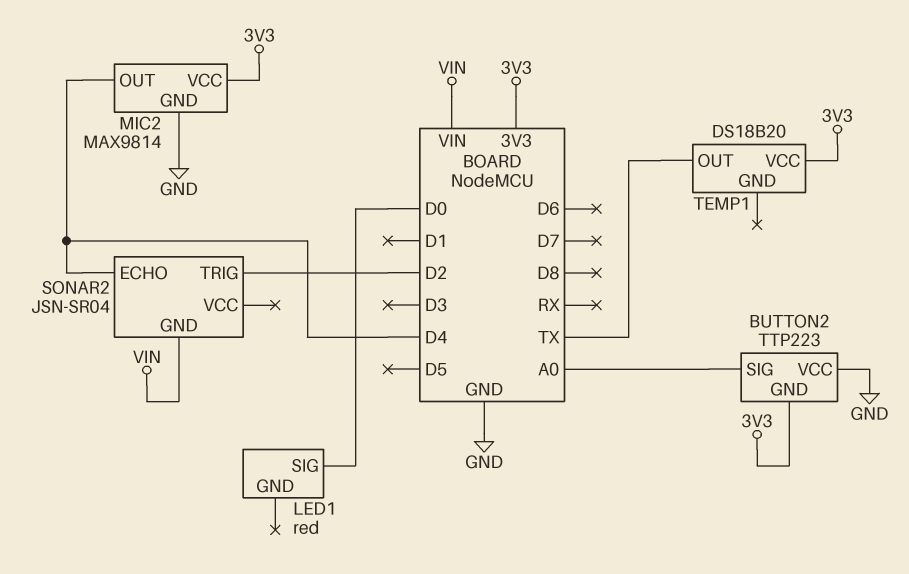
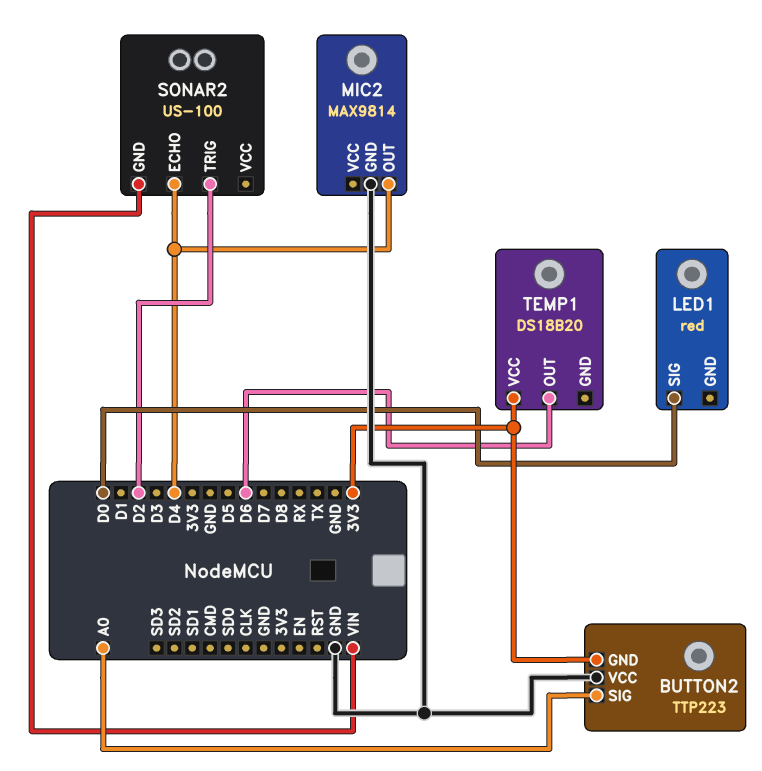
MIC2 pin VCC: 3V3 -> none
SONAR2: JSN-SR04 -> US-100
TEMP1 pin OUT: TX -> D6

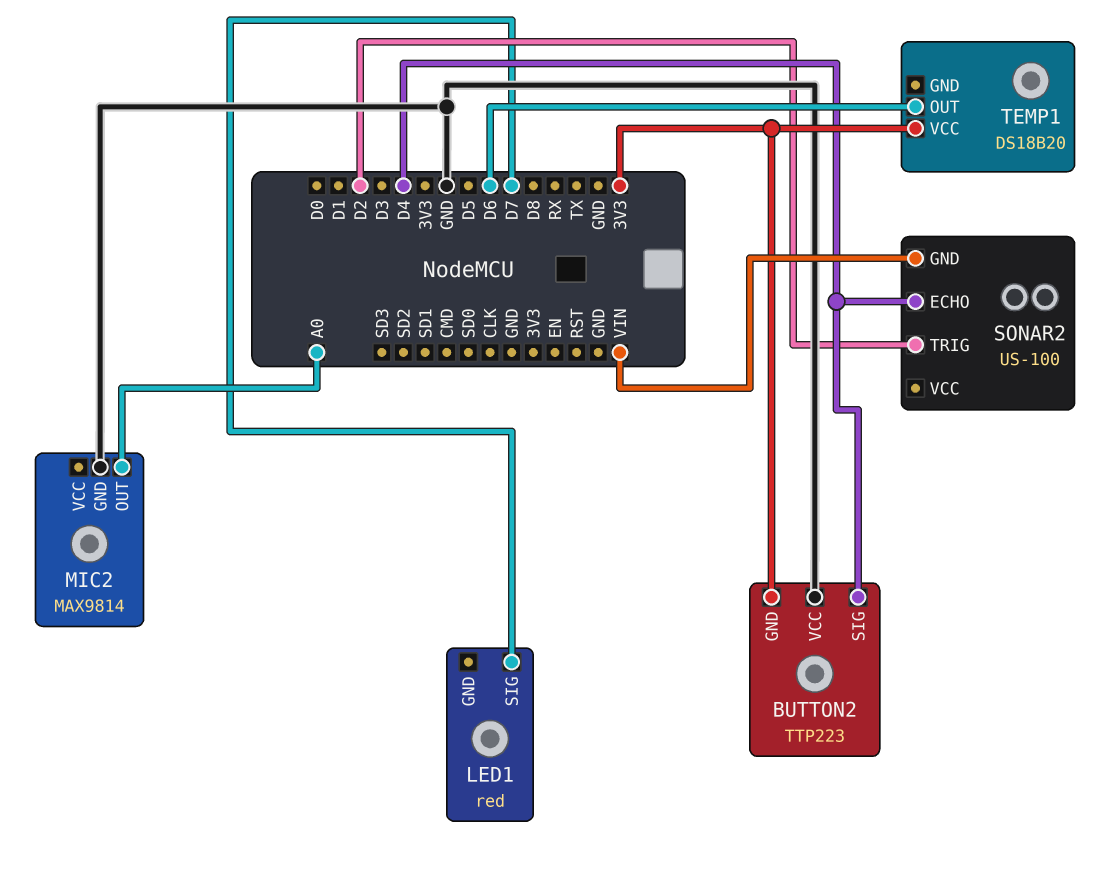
BUTTON2 pin SIG: A0 -> D4
LED1 pin SIG: D0 -> D7
MIC2 pin OUT: D4 -> A0

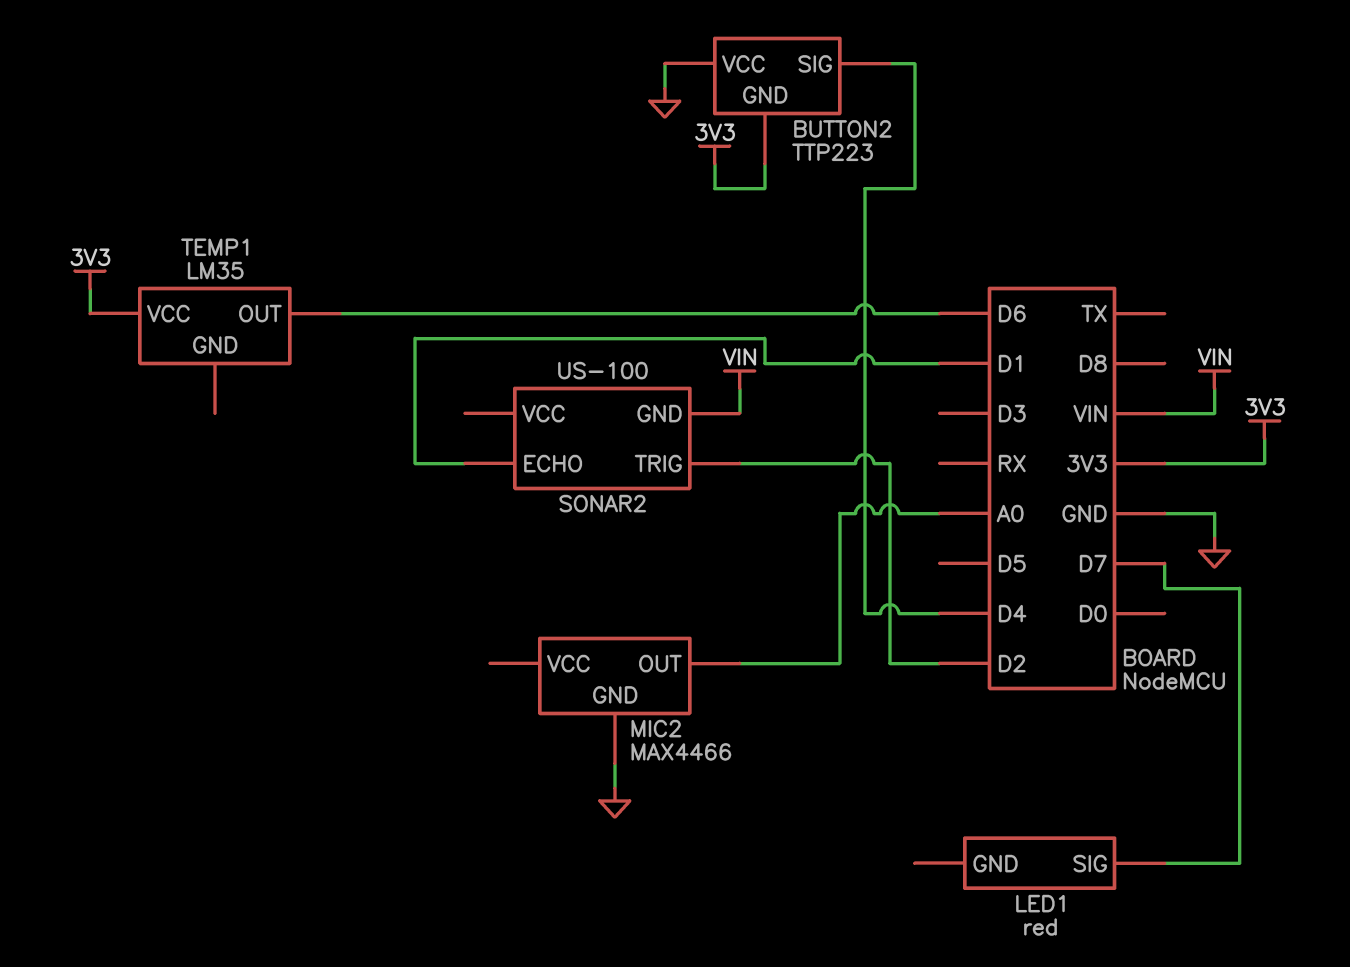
MIC2: MAX9814 -> MAX4466
SONAR2 pin ECHO: D4 -> D1
TEMP1: DS18B20 -> LM35

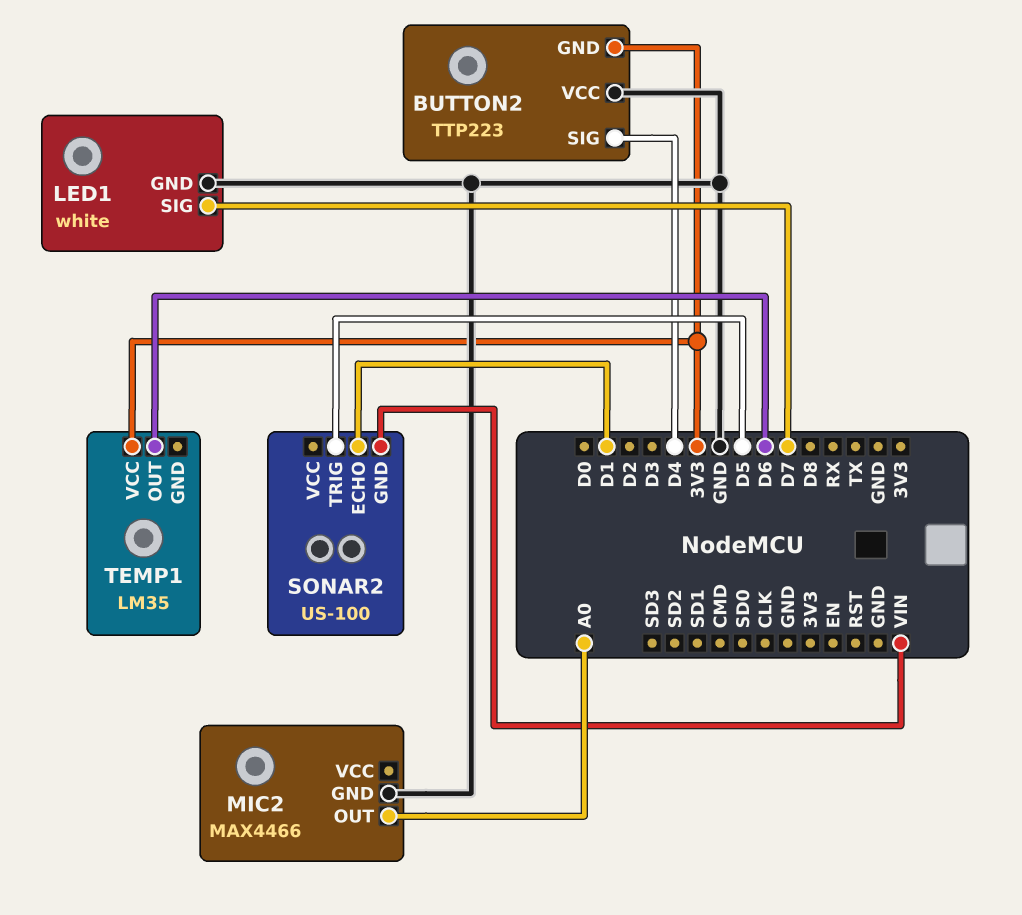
LED1: red -> white
LED1 pin GND: none -> GND
SONAR2 pin TRIG: D2 -> D5

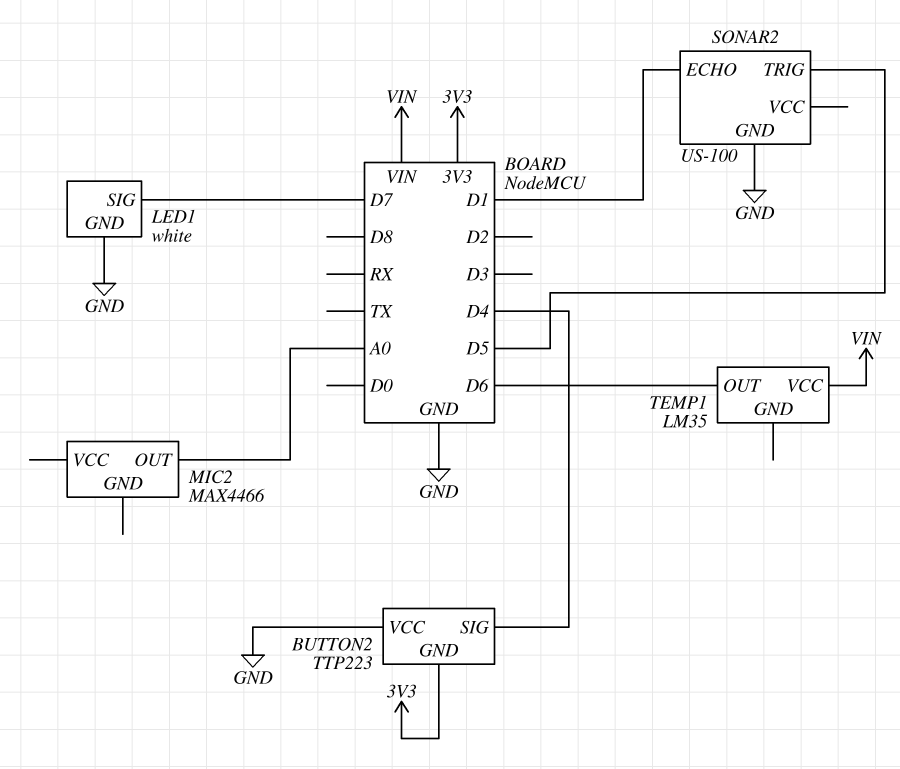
MIC2 pin GND: GND -> none
SONAR2 pin GND: VIN -> GND
TEMP1 pin VCC: 3V3 -> VIN

